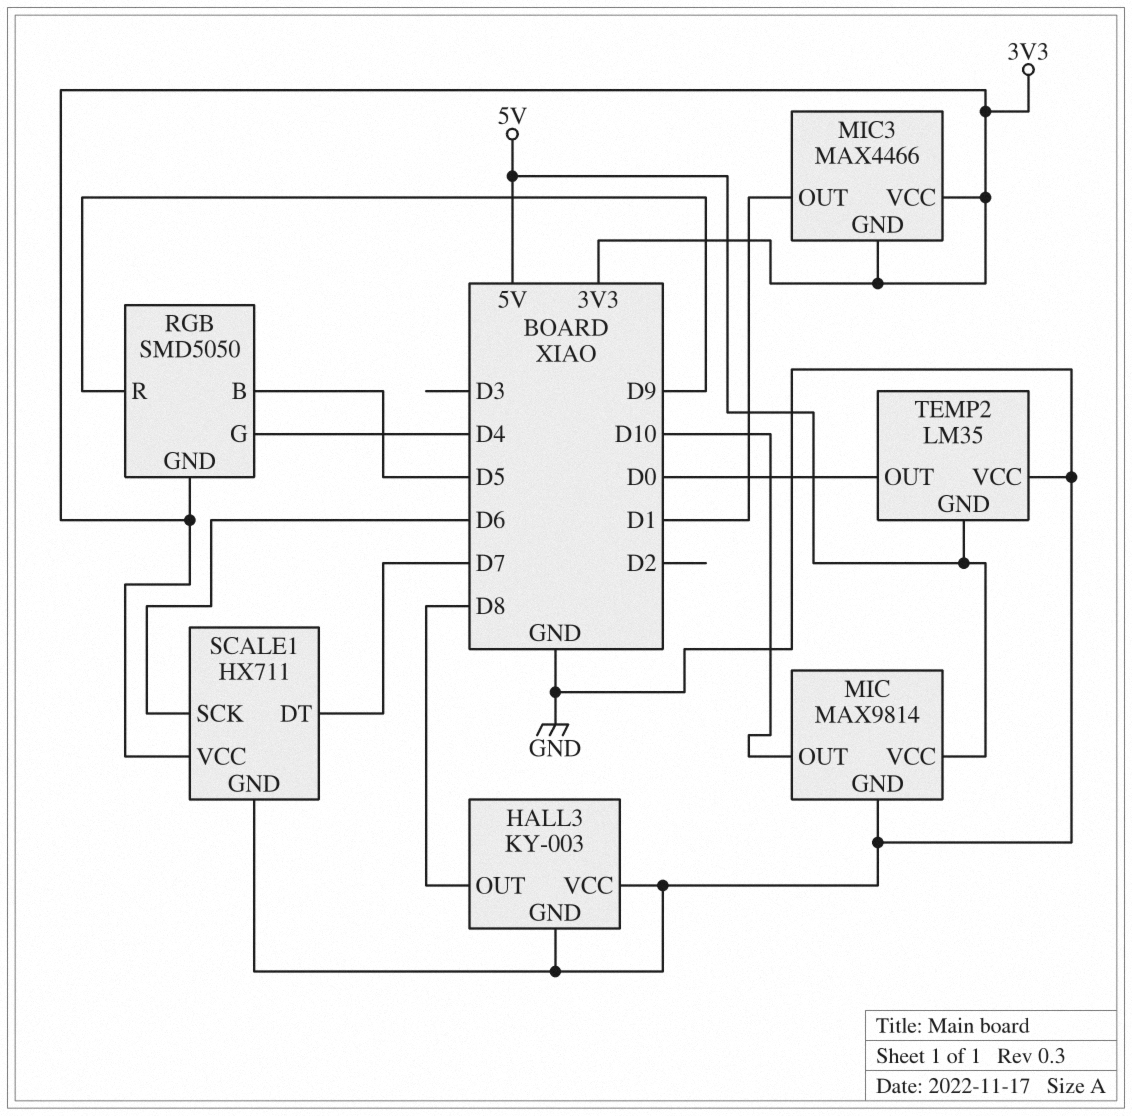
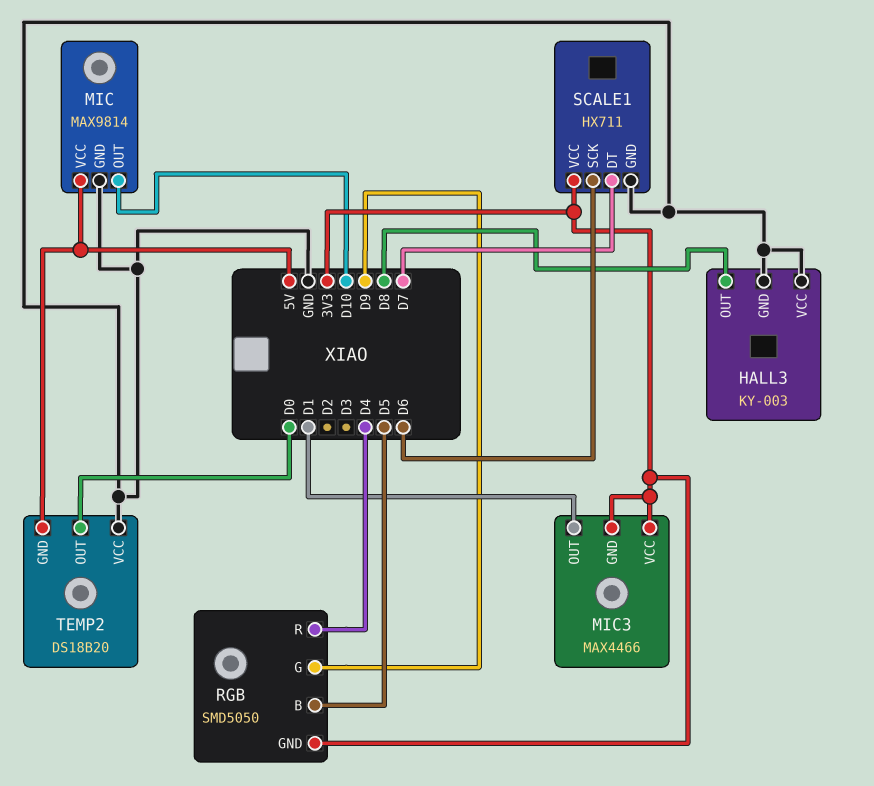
RGB pin G: D4 -> D9
RGB pin R: D9 -> D4
TEMP2: LM35 -> DS18B20

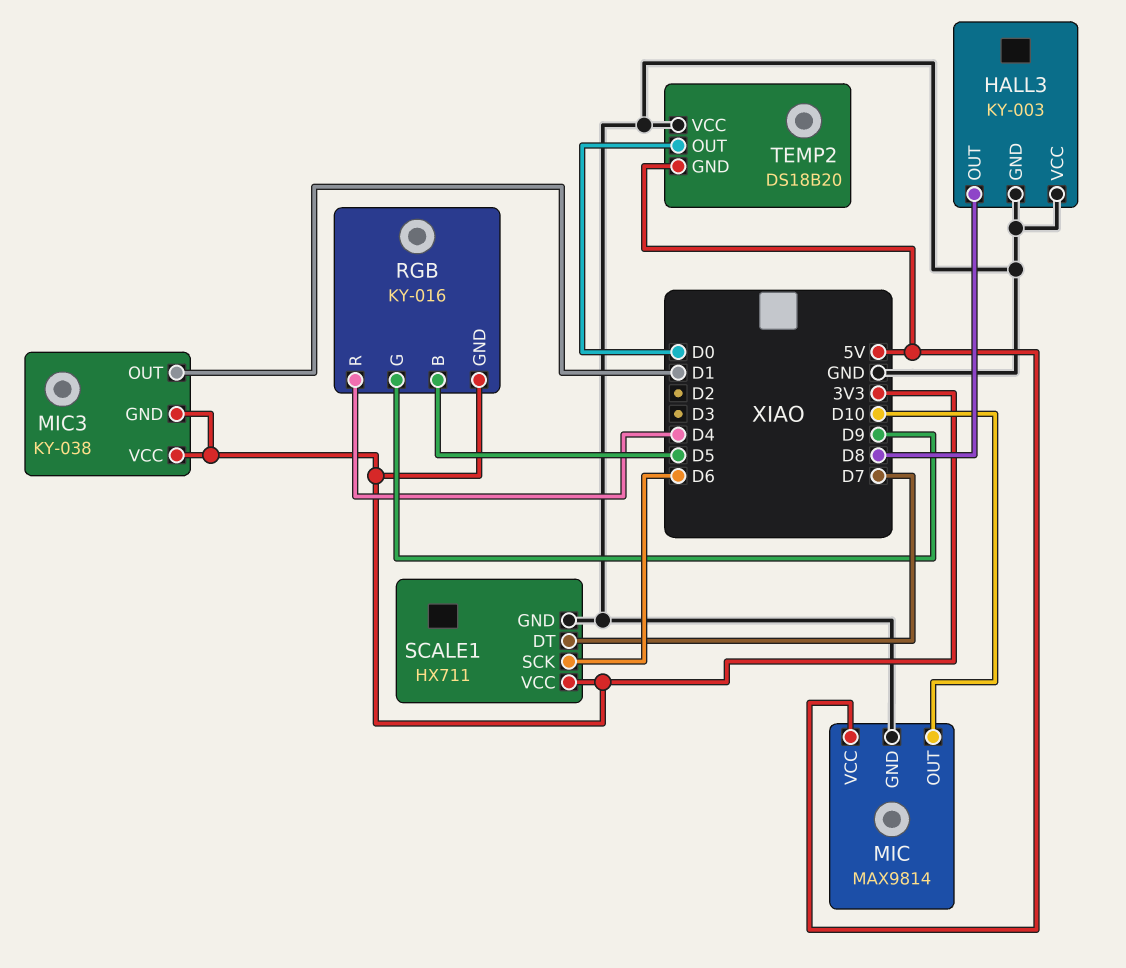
MIC3: MAX4466 -> KY-038
RGB: SMD5050 -> KY-016

